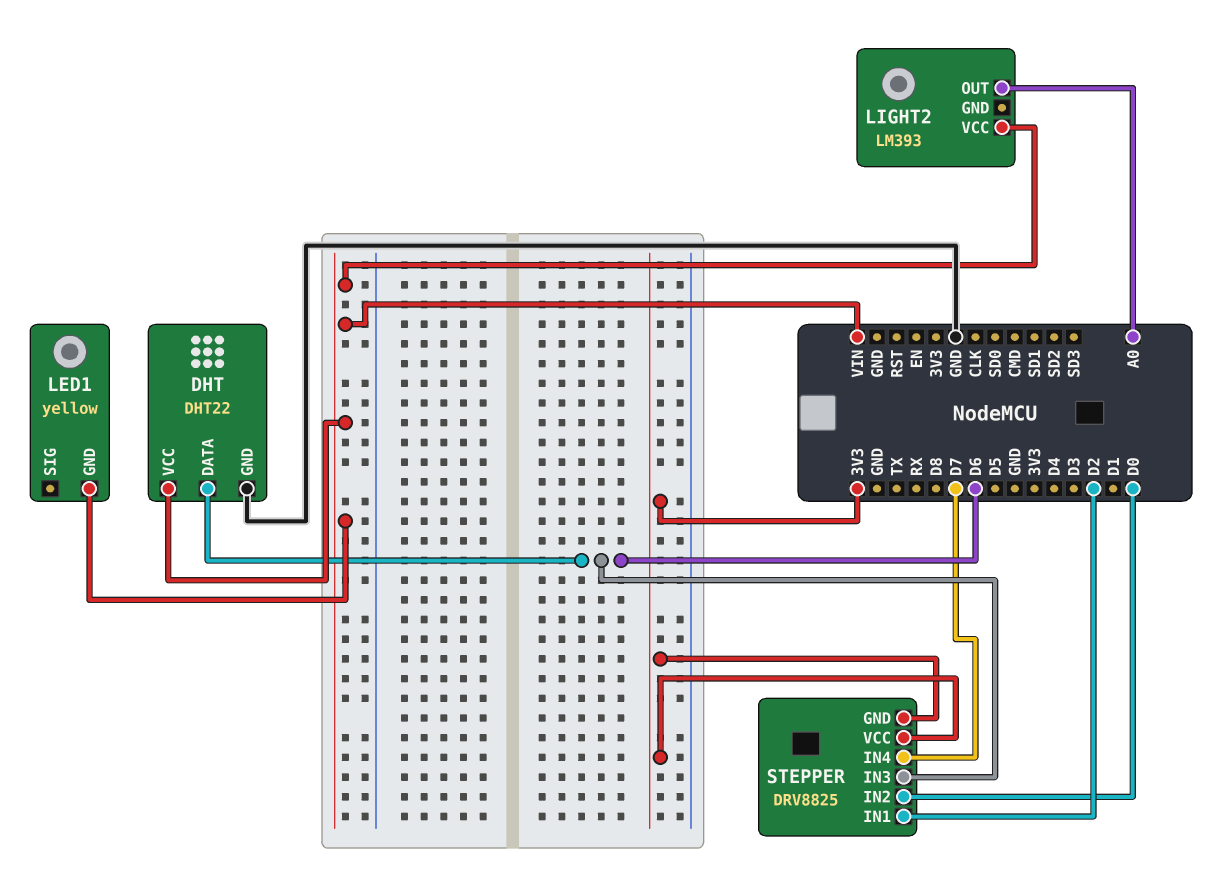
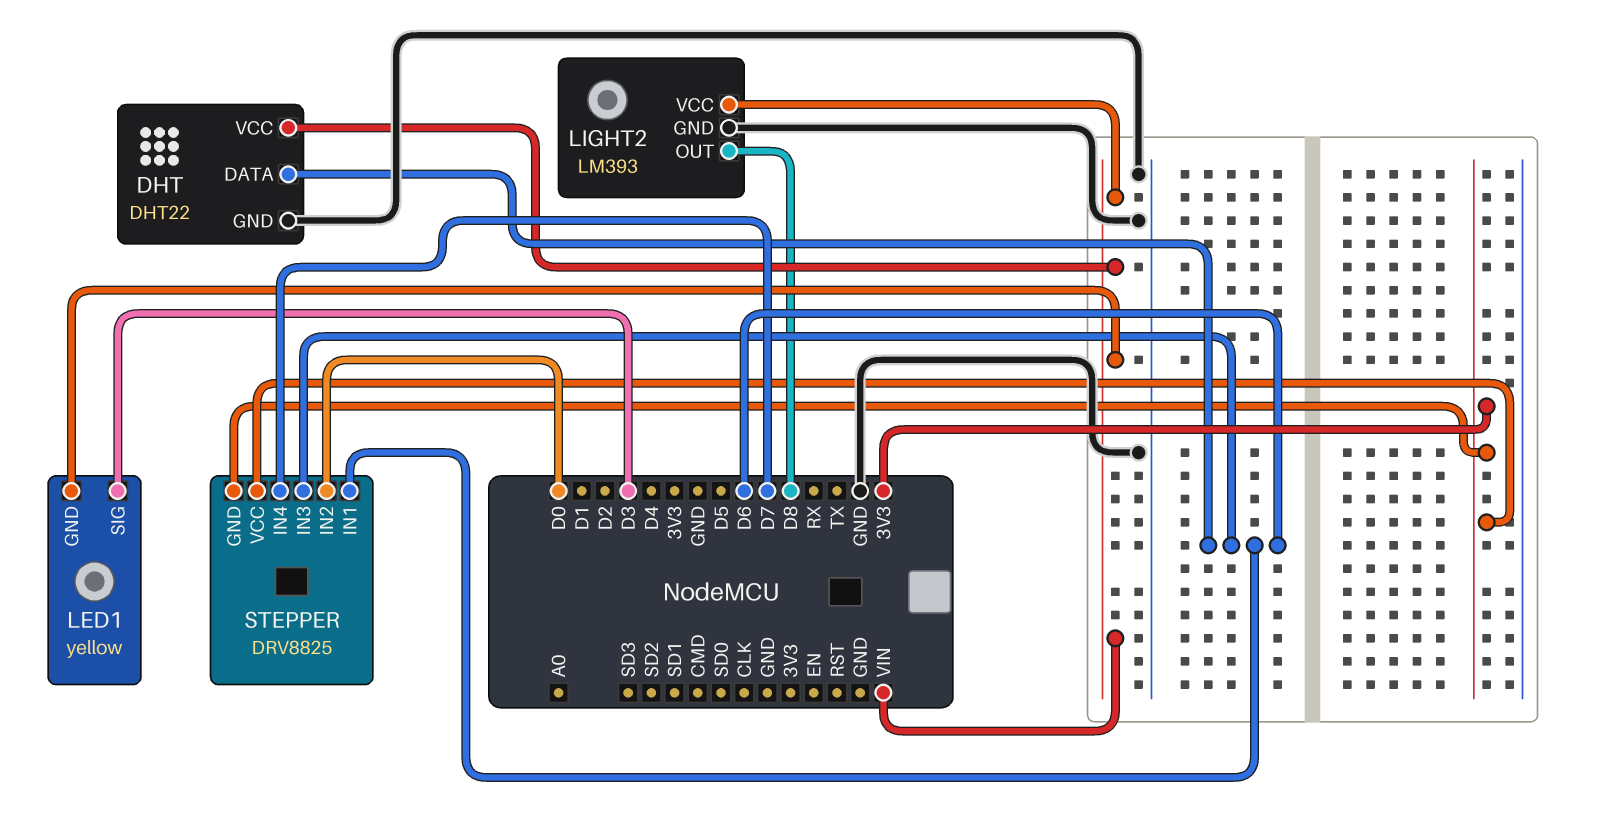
LED1 pin SIG: none -> D3
LIGHT2 pin GND: none -> GND
LIGHT2 pin OUT: A0 -> D8
STEPPER pin IN1: D2 -> D6

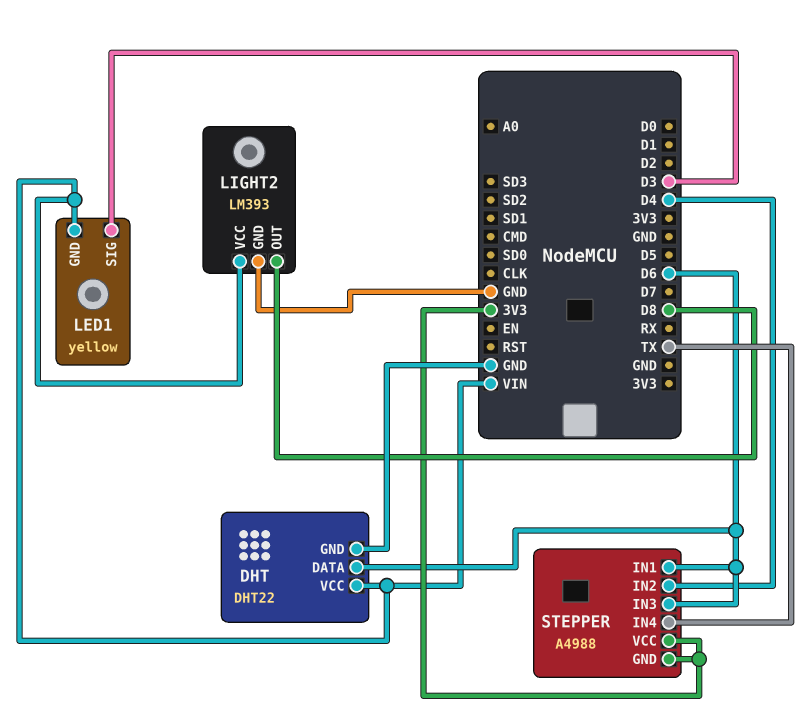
STEPPER: DRV8825 -> A4988
STEPPER pin IN2: D0 -> D4
STEPPER pin IN4: D7 -> TX

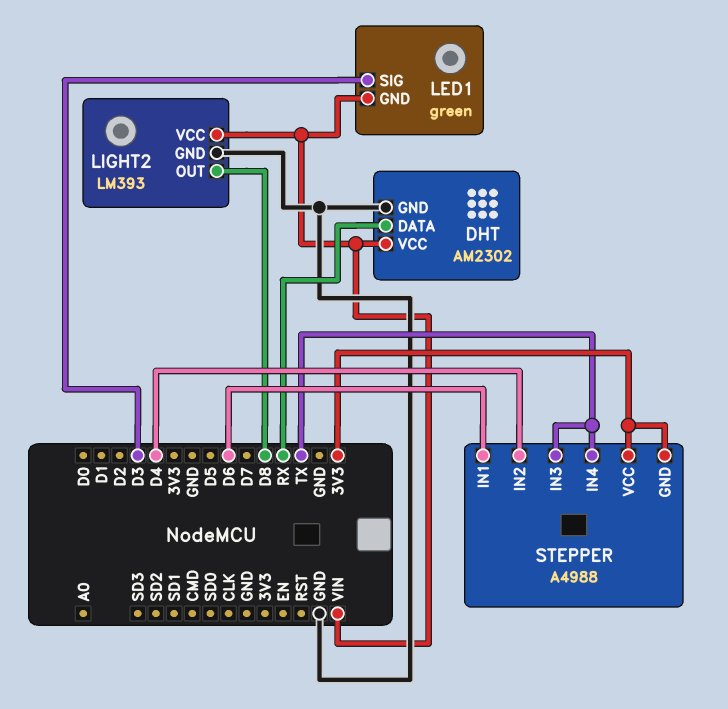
DHT: DHT22 -> AM2302
DHT pin DATA: D6 -> RX
LED1: yellow -> green
STEPPER pin IN3: D6 -> TX

